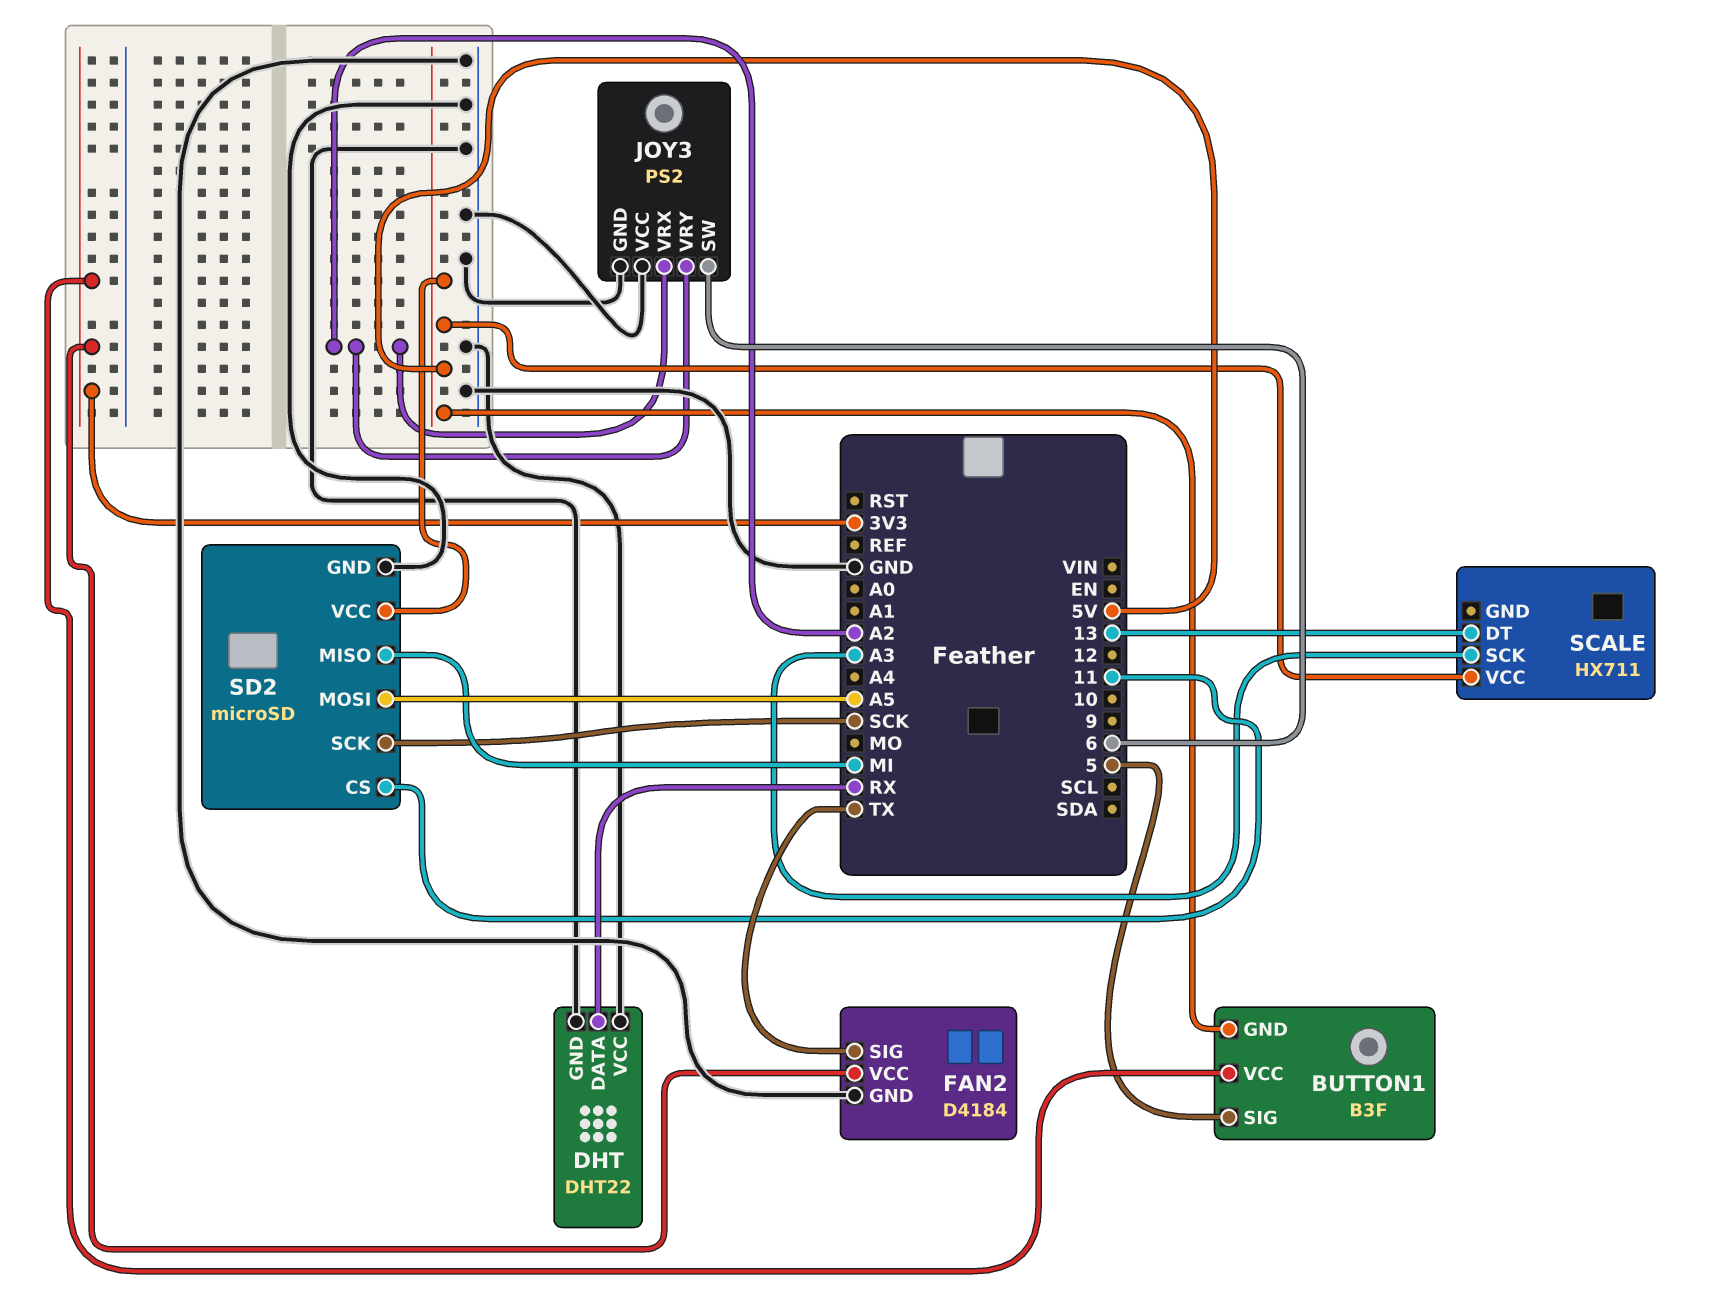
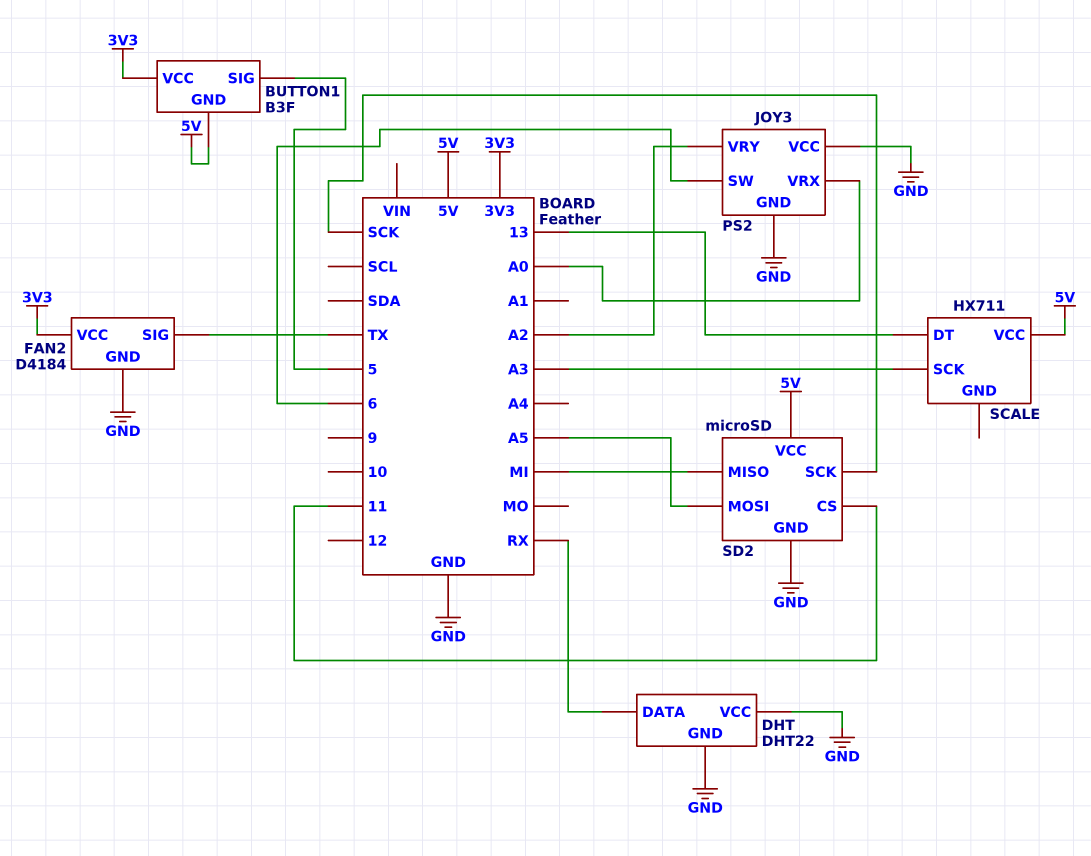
JOY3 pin VRX: A2 -> A0

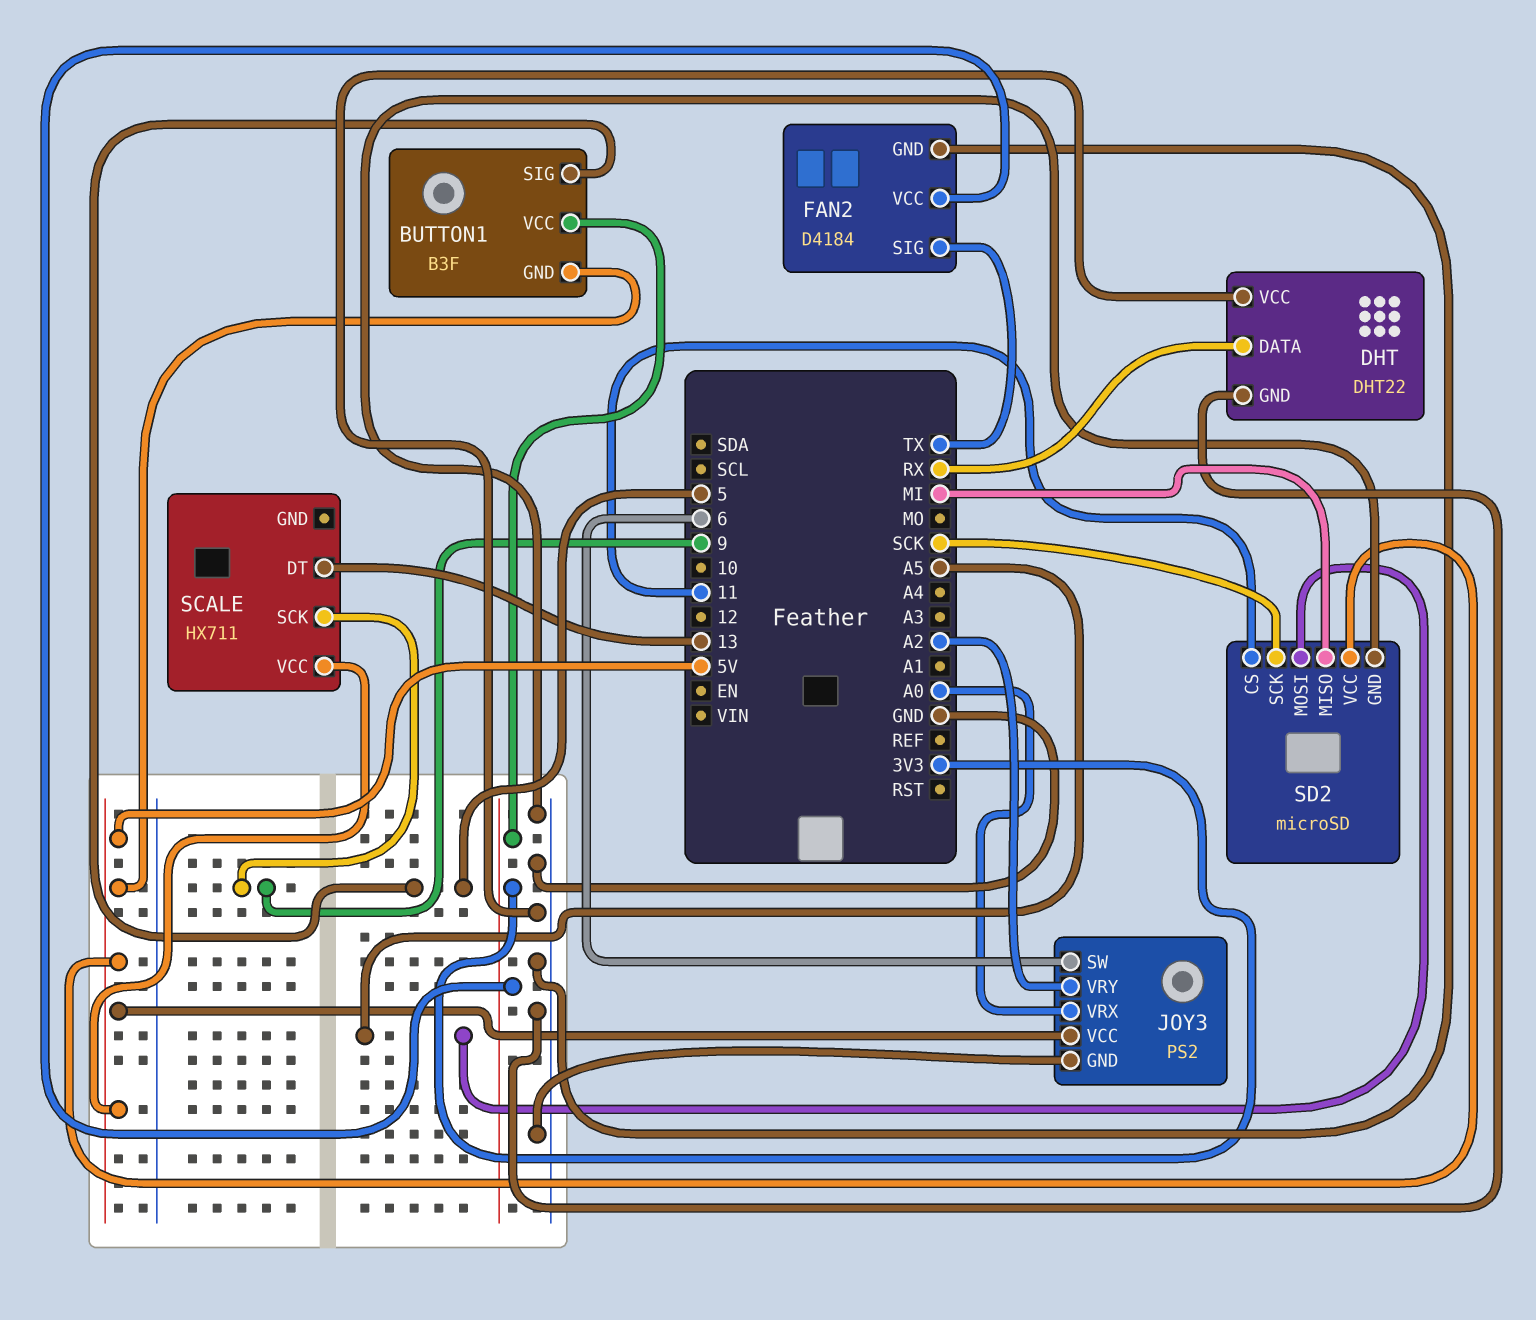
JOY3 pin VCC: GND -> 5V
SCALE pin SCK: A3 -> 9

